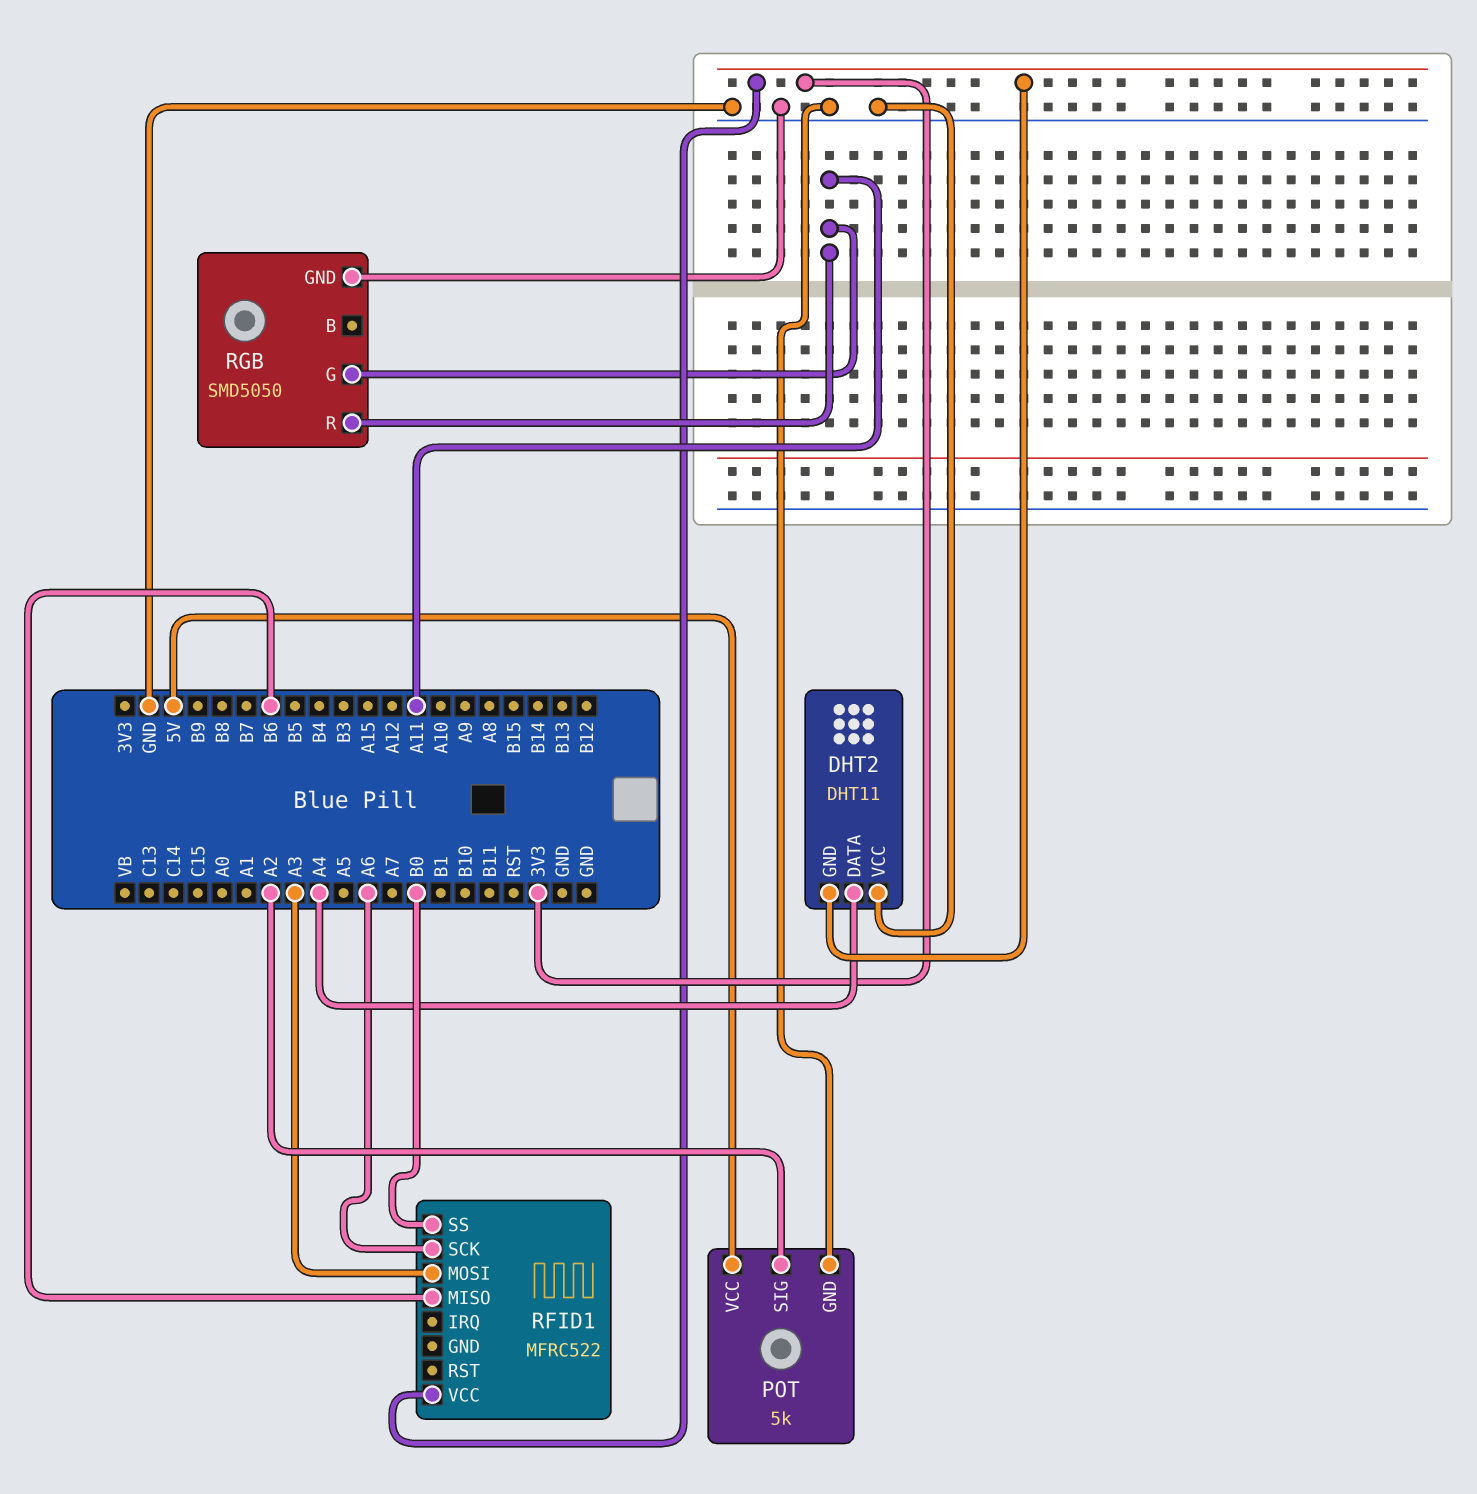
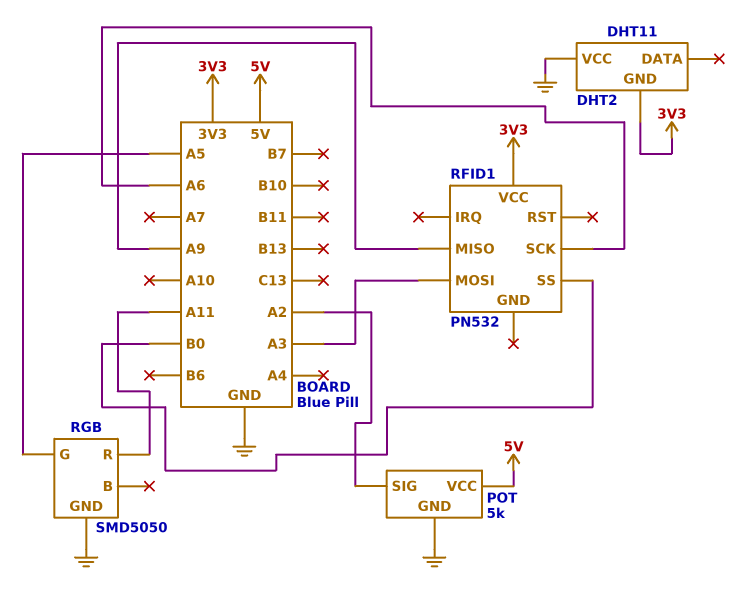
DHT2 pin DATA: A4 -> none
RFID1: MFRC522 -> PN532
RFID1 pin MISO: B6 -> A9
RGB pin G: A11 -> A5

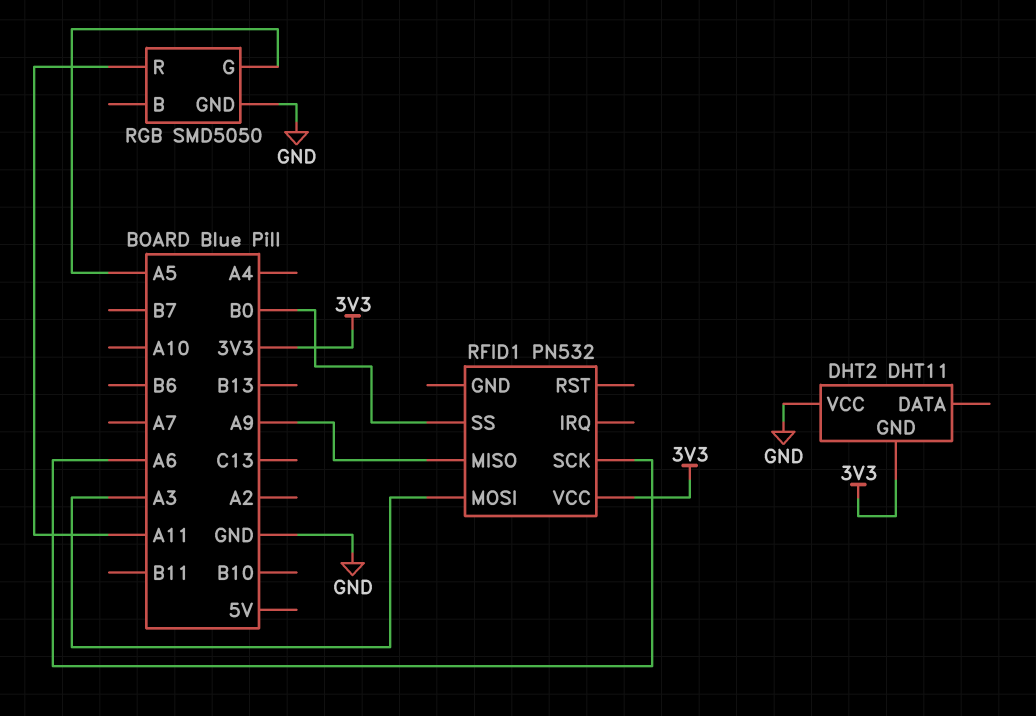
POT: 5k -> none
POT pin GND: GND -> none
POT pin SIG: A2 -> none
POT pin VCC: 5V -> none

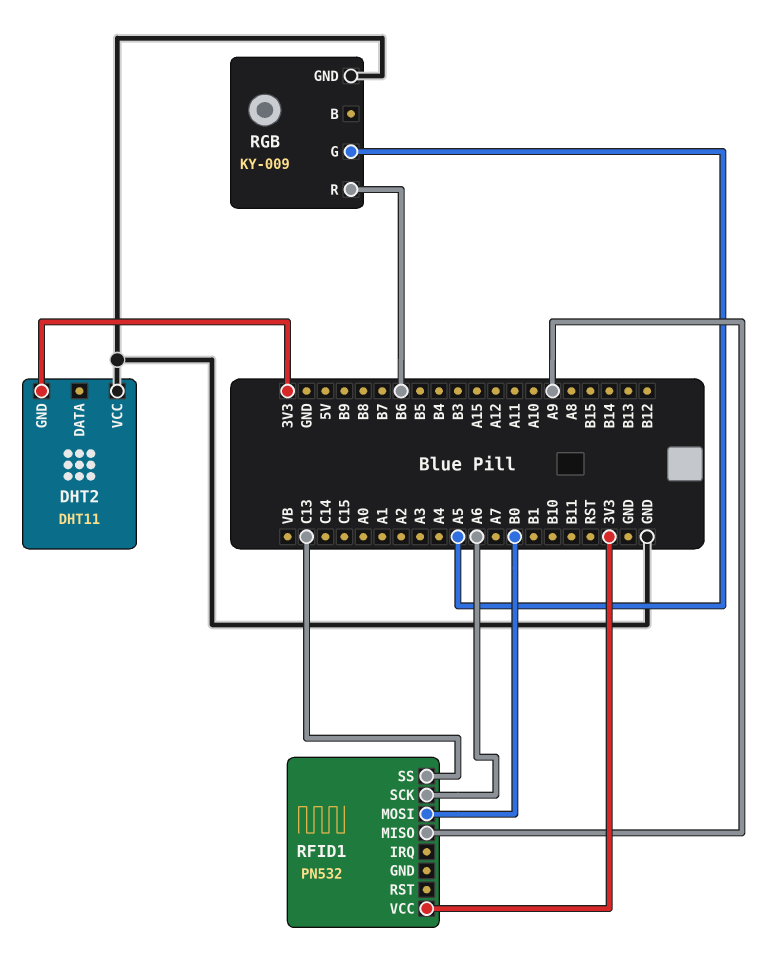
RFID1 pin MOSI: A3 -> B0
RFID1 pin SS: B0 -> C13
RGB: SMD5050 -> KY-009
RGB pin R: A11 -> B6

